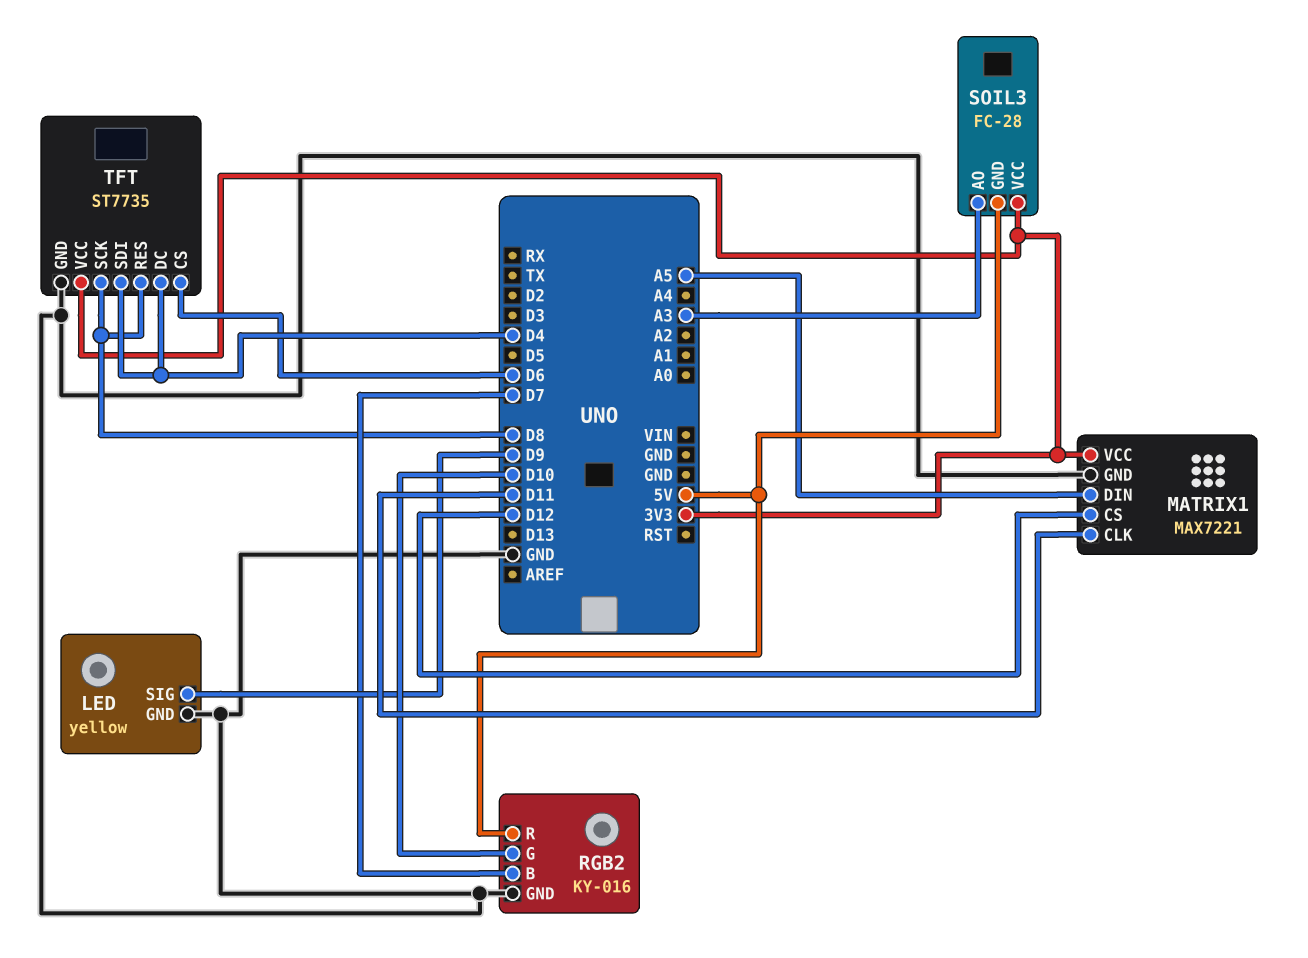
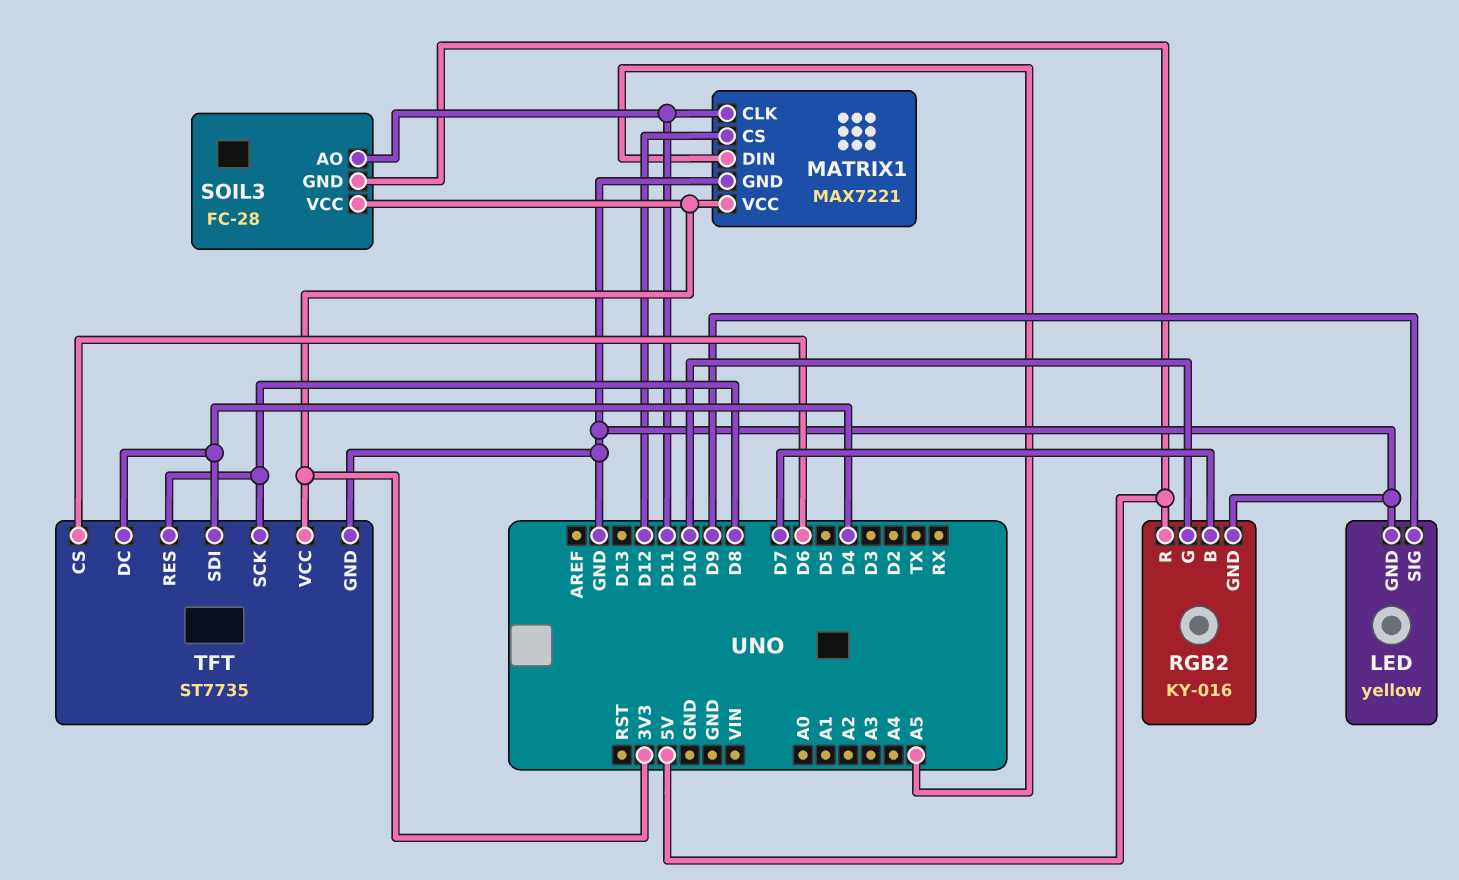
SOIL3 pin AO: A3 -> D11

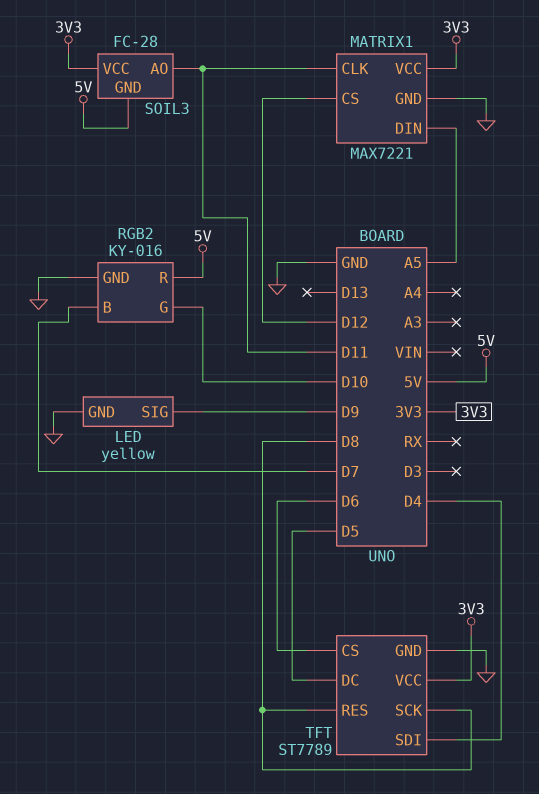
TFT: ST7735 -> ST7789
TFT pin DC: D4 -> D5

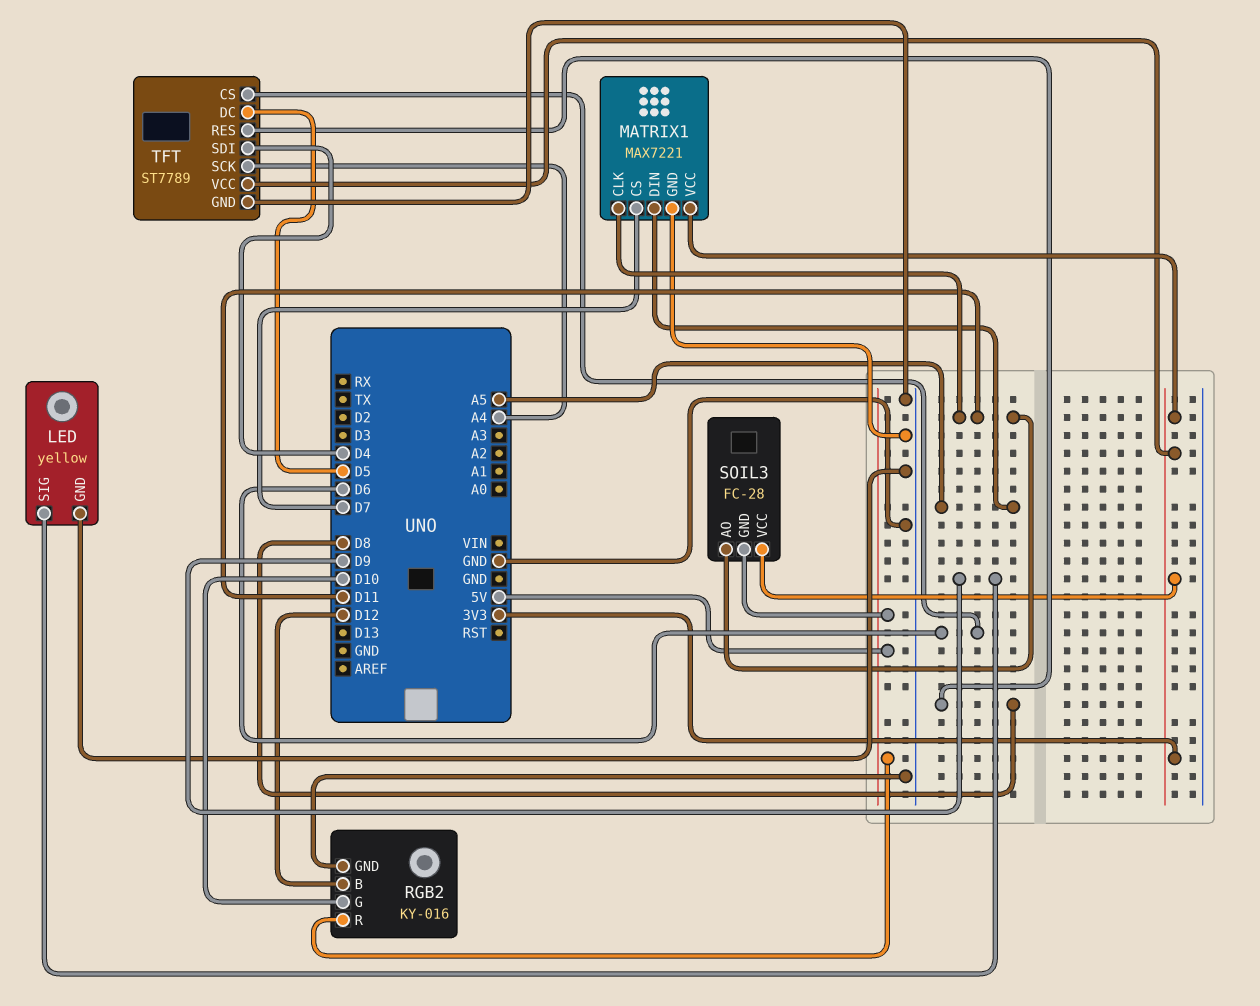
MATRIX1 pin CS: D12 -> D7
RGB2 pin B: D7 -> D12
TFT pin SCK: D8 -> A4

